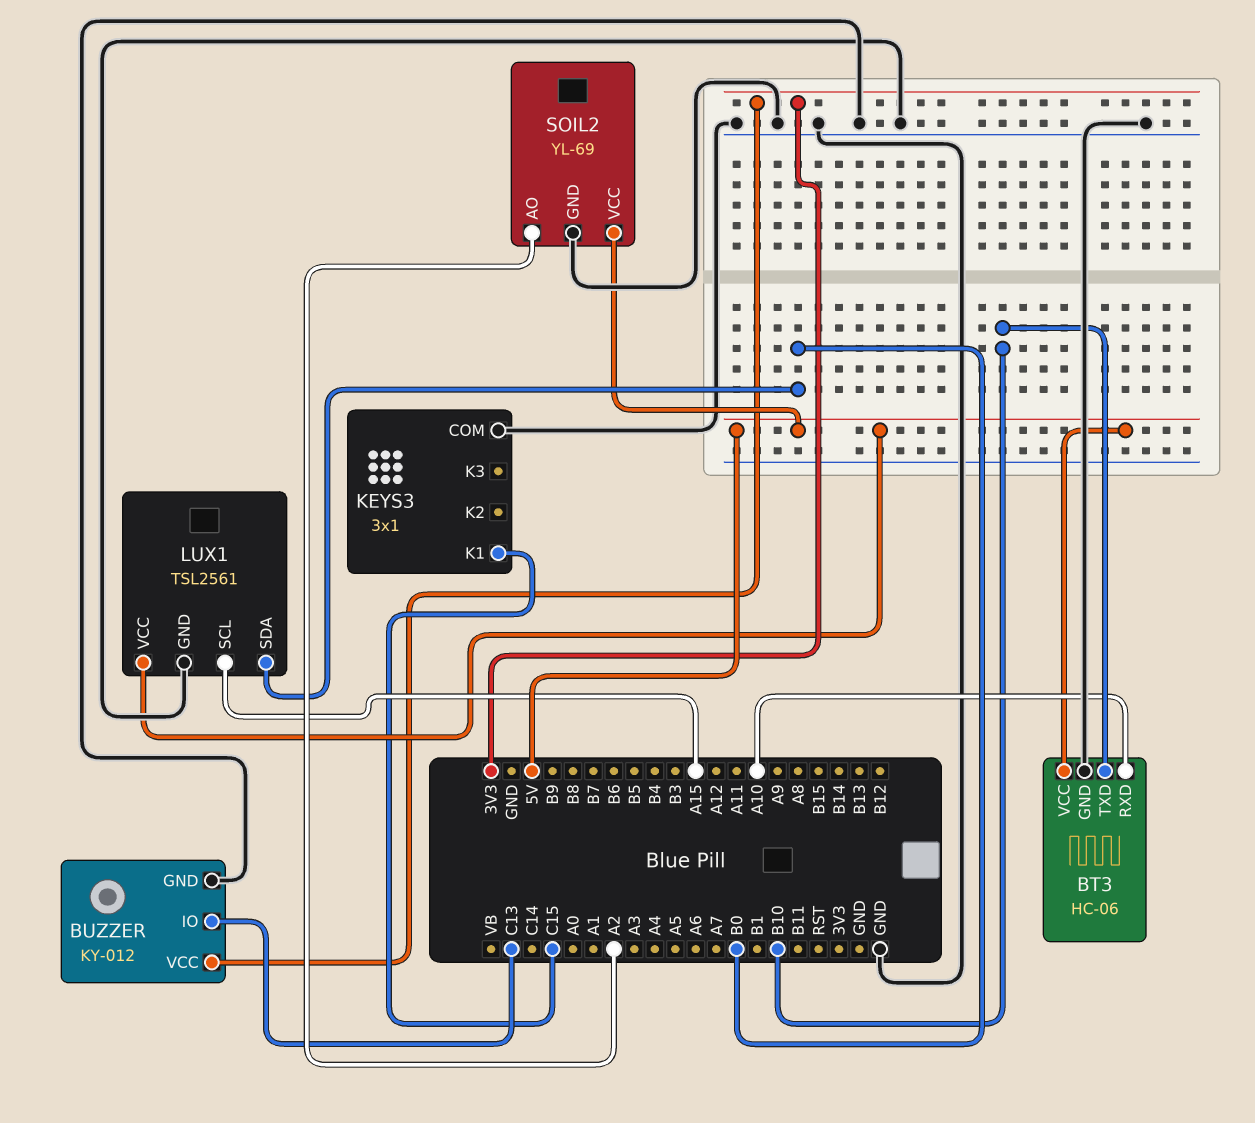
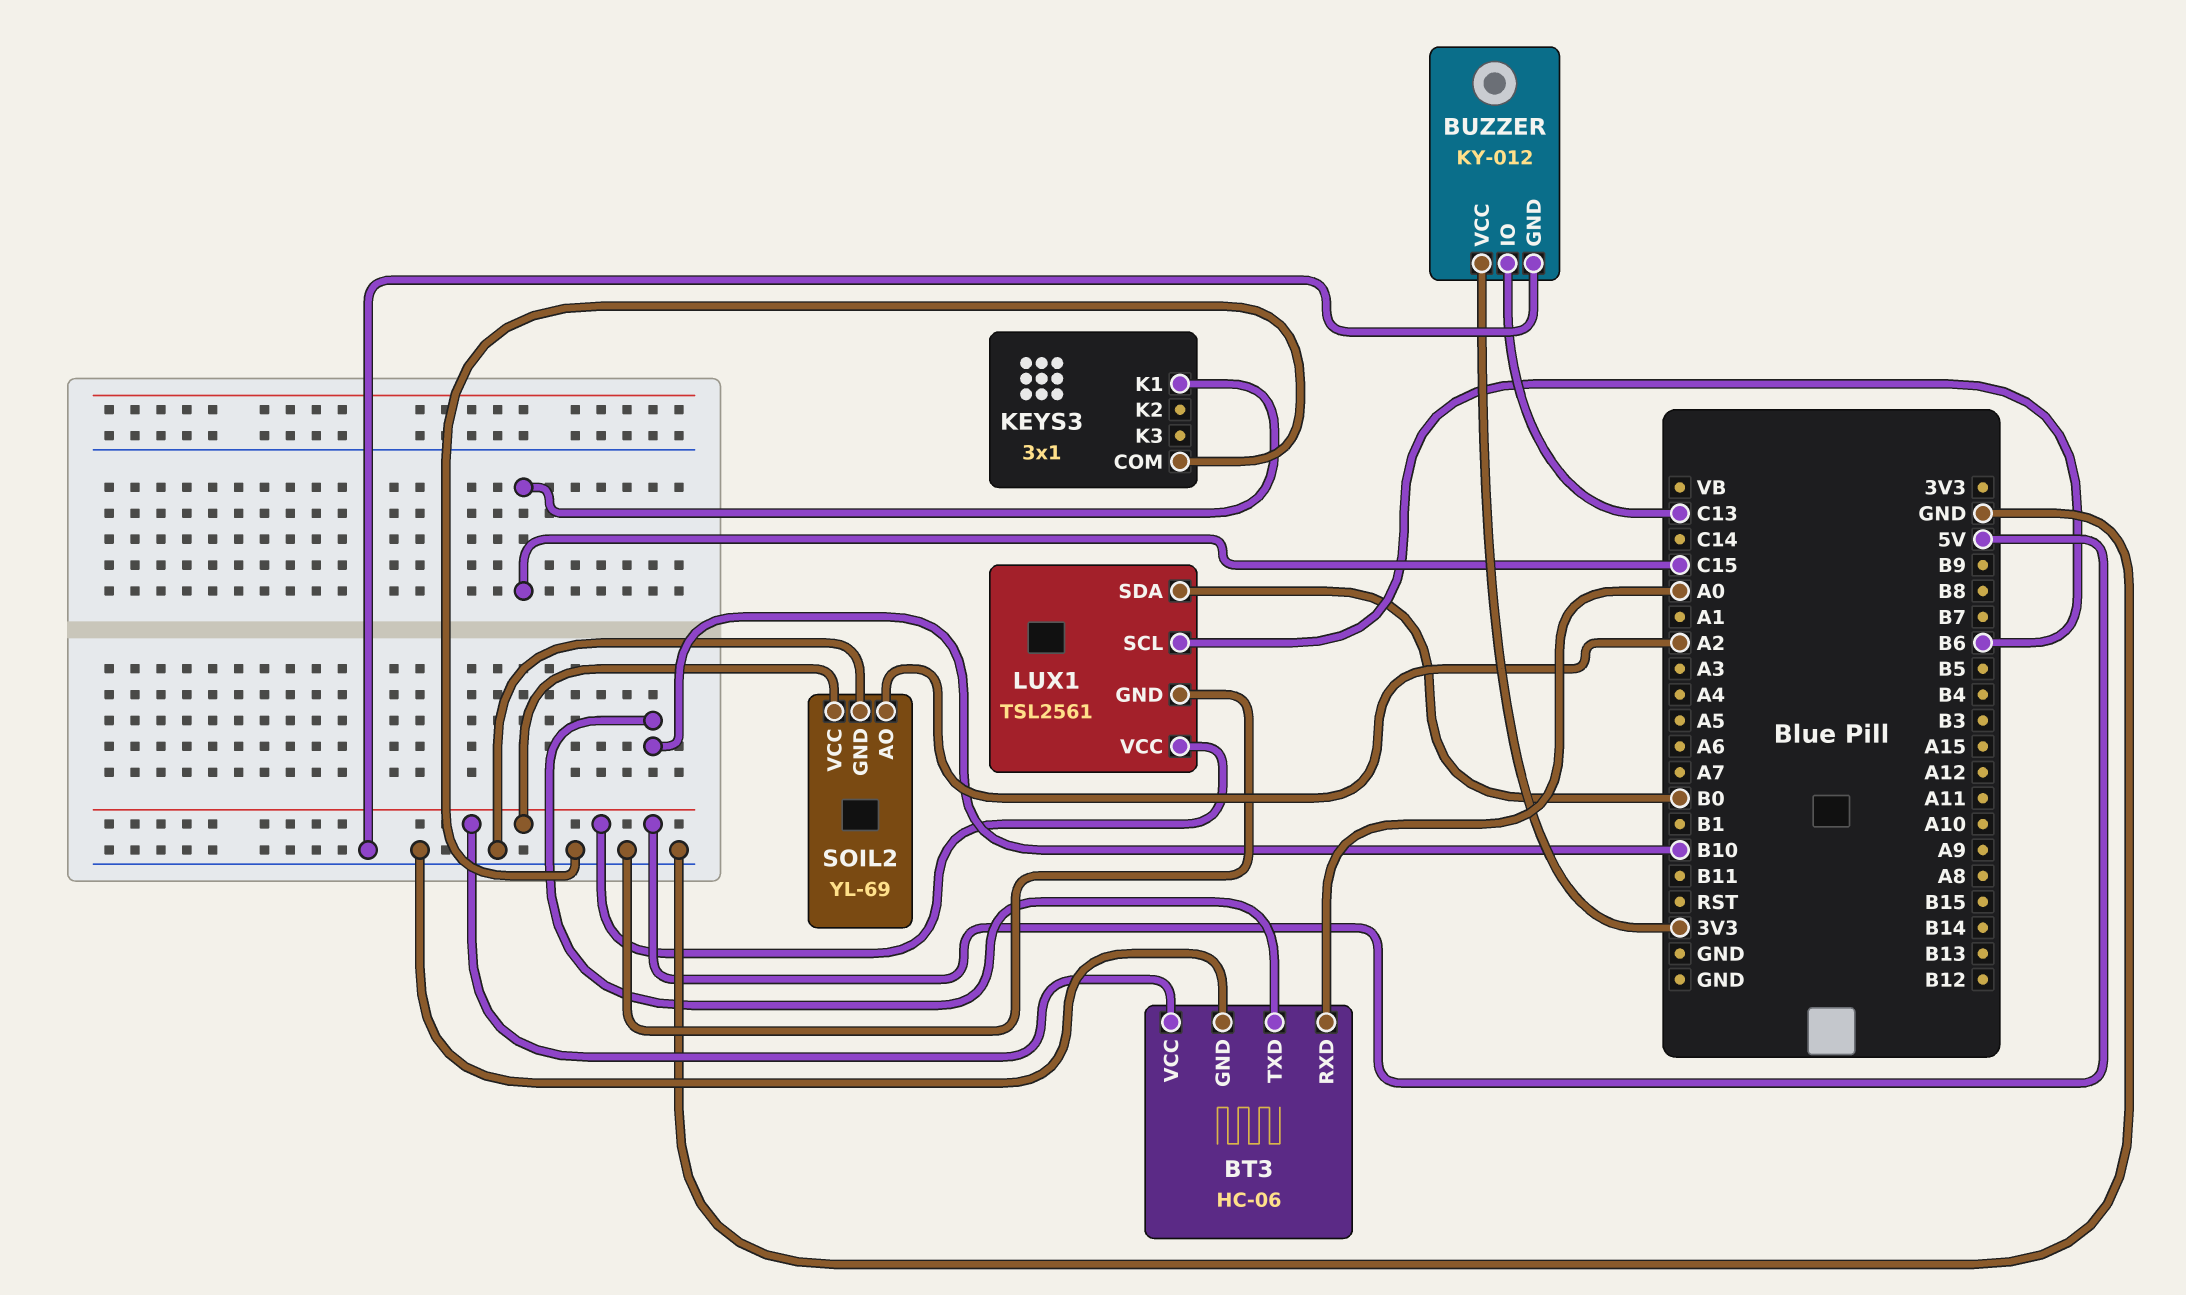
BT3 pin RXD: A10 -> A0
LUX1 pin SCL: A15 -> B6

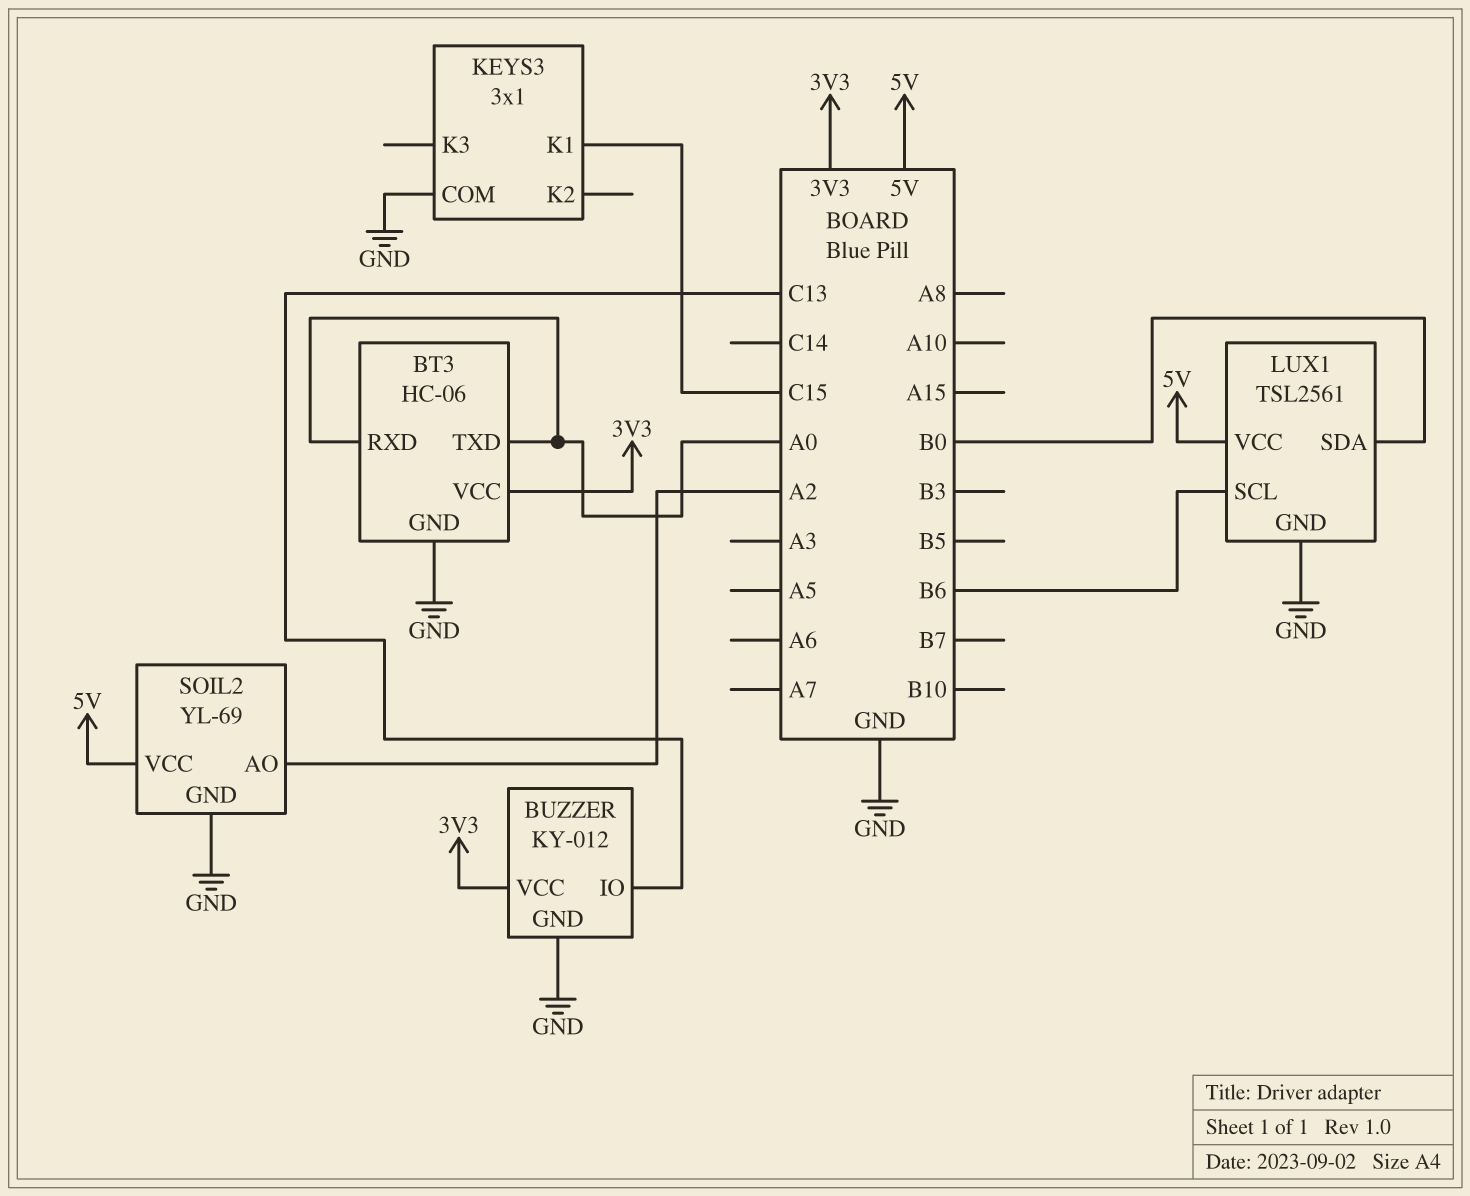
BT3 pin TXD: B10 -> A0
BT3 pin VCC: 5V -> 3V3

